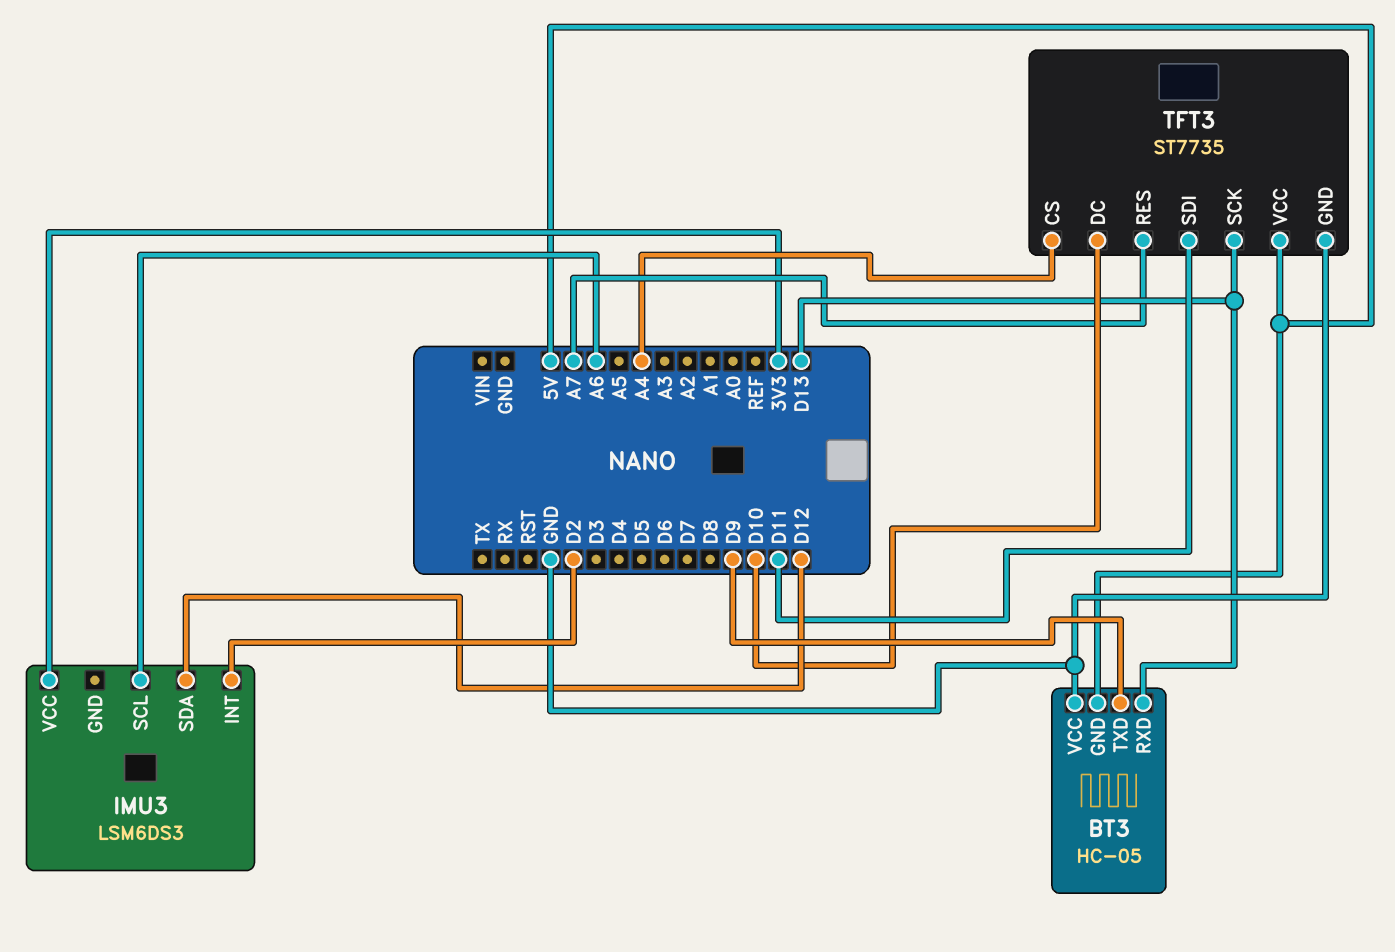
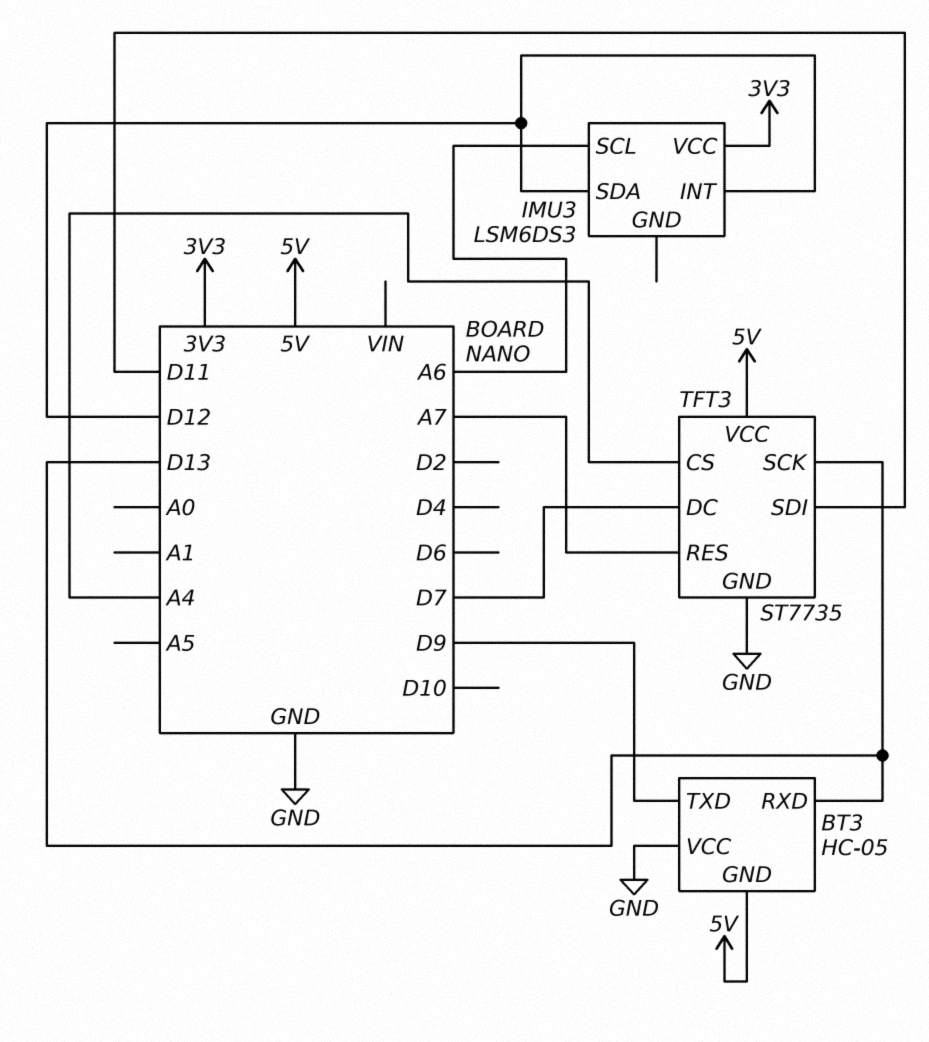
IMU3 pin INT: D2 -> D12
TFT3 pin DC: D10 -> D7

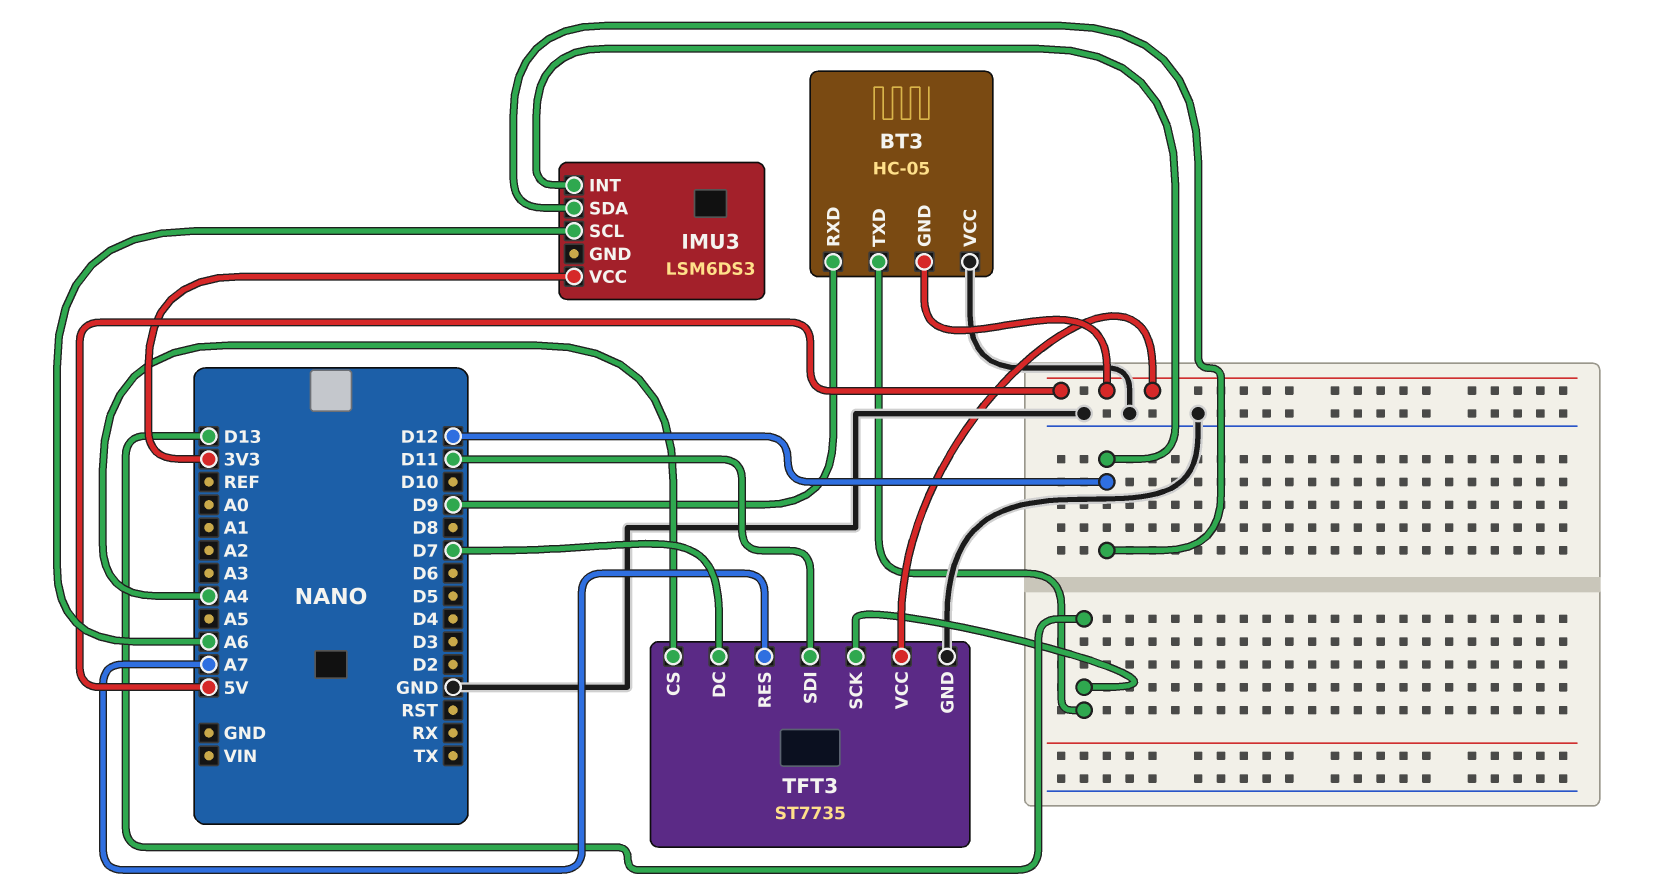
BT3 pin RXD: D13 -> D9
BT3 pin TXD: D9 -> D13

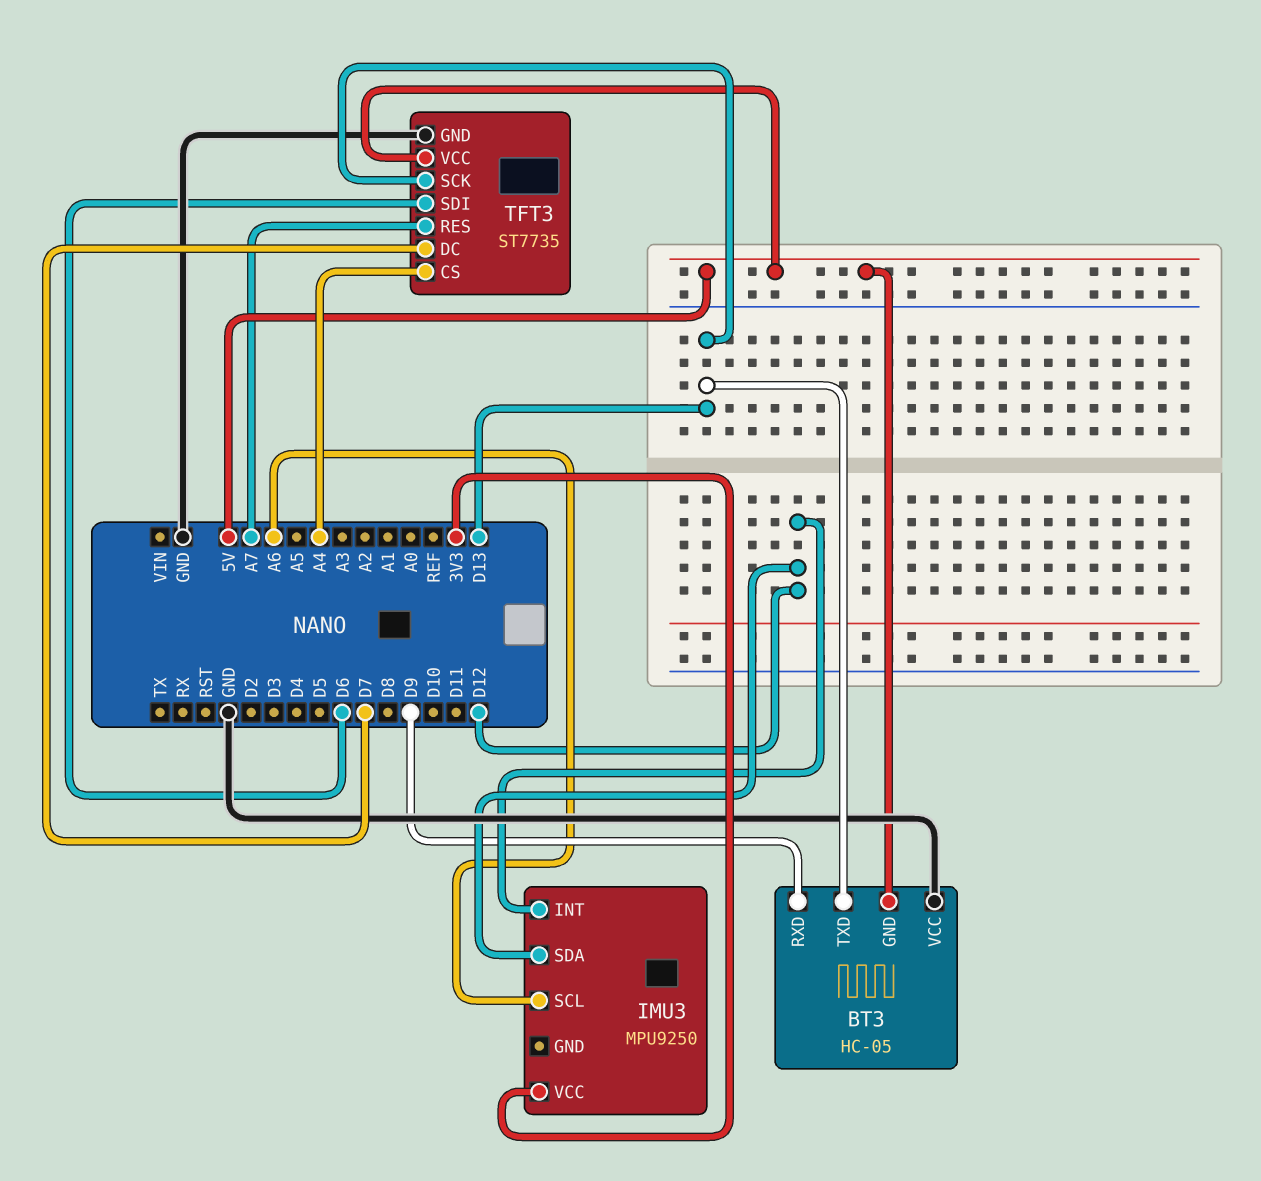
IMU3: LSM6DS3 -> MPU9250
TFT3 pin SDI: D11 -> D6

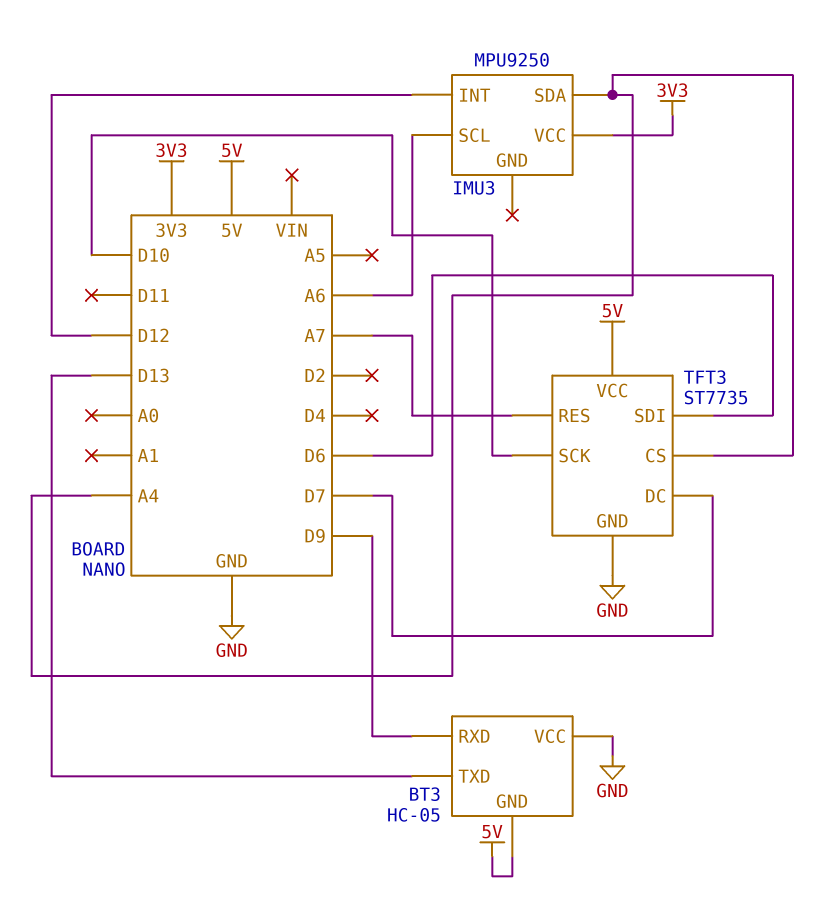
IMU3 pin SDA: D12 -> A4
TFT3 pin SCK: D13 -> D10

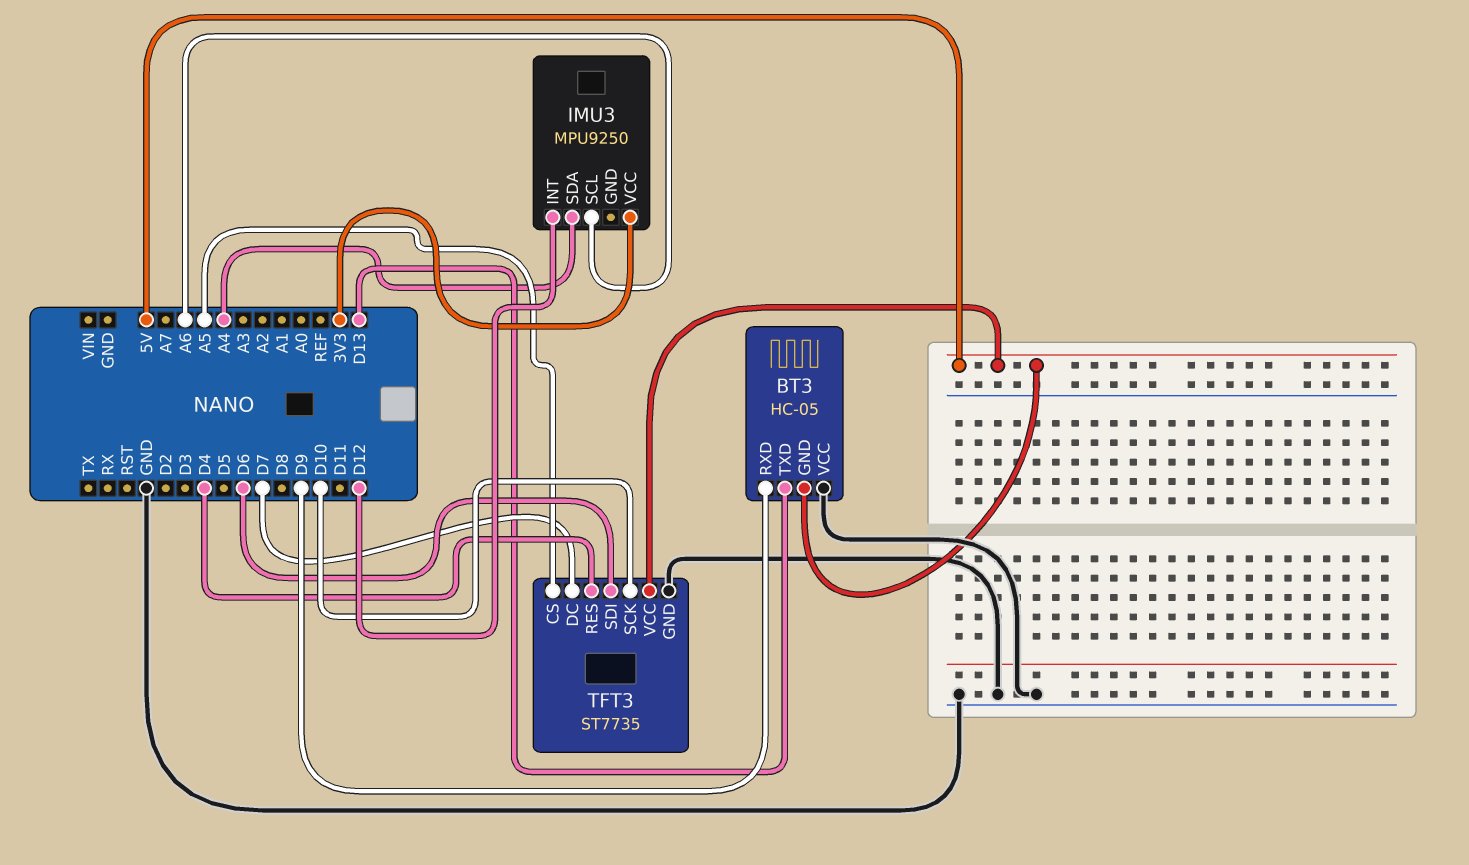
TFT3 pin CS: A4 -> A5
TFT3 pin RES: A7 -> D4

